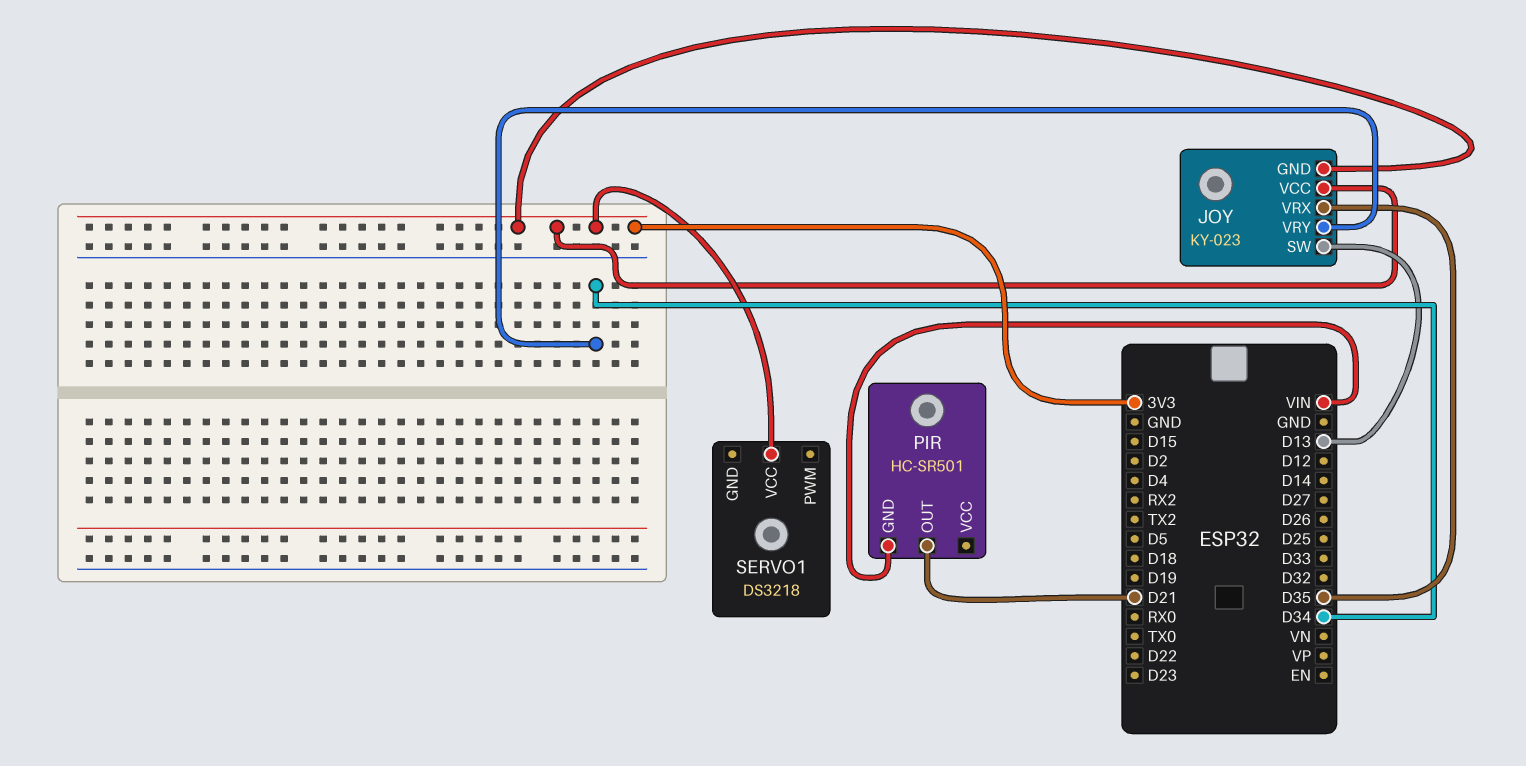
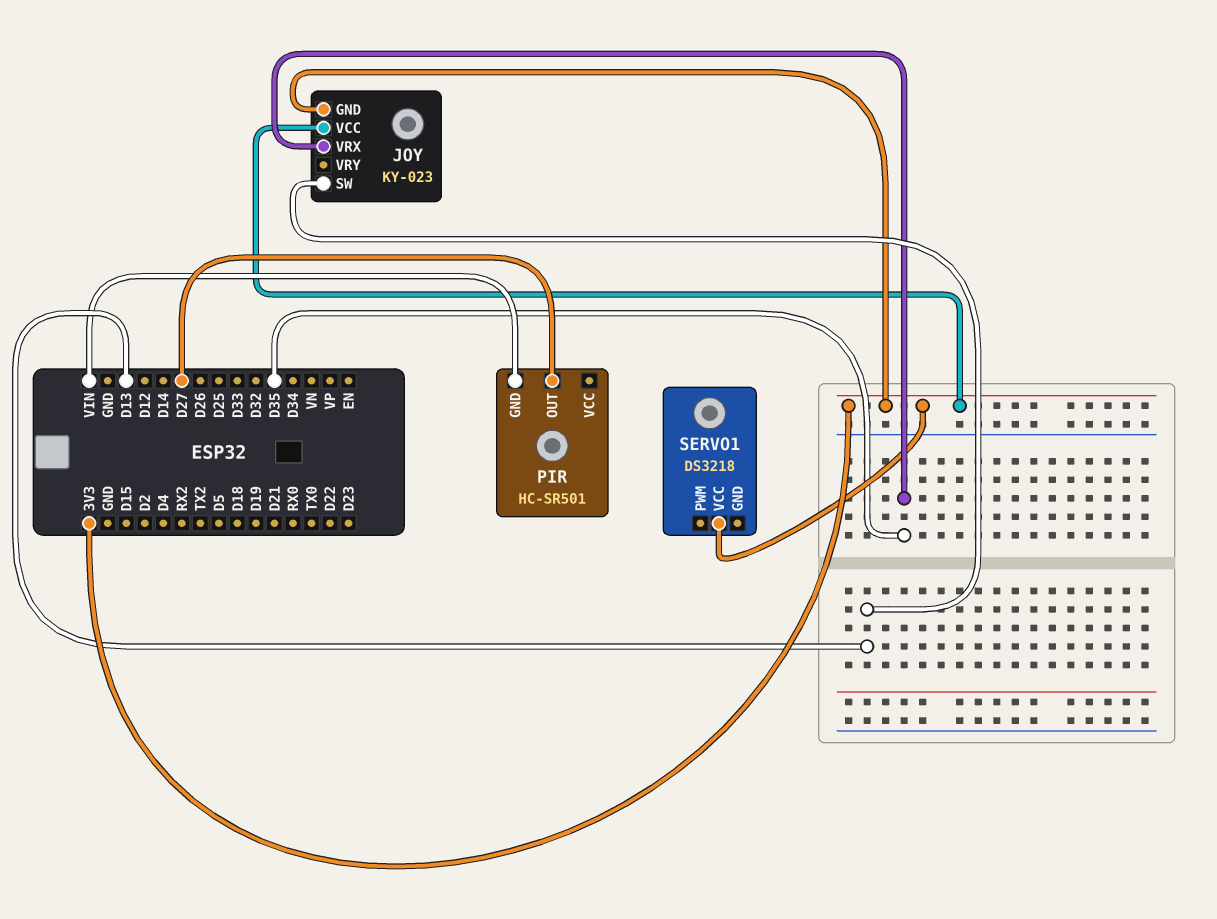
JOY pin VRY: D34 -> none
PIR pin OUT: D21 -> D27

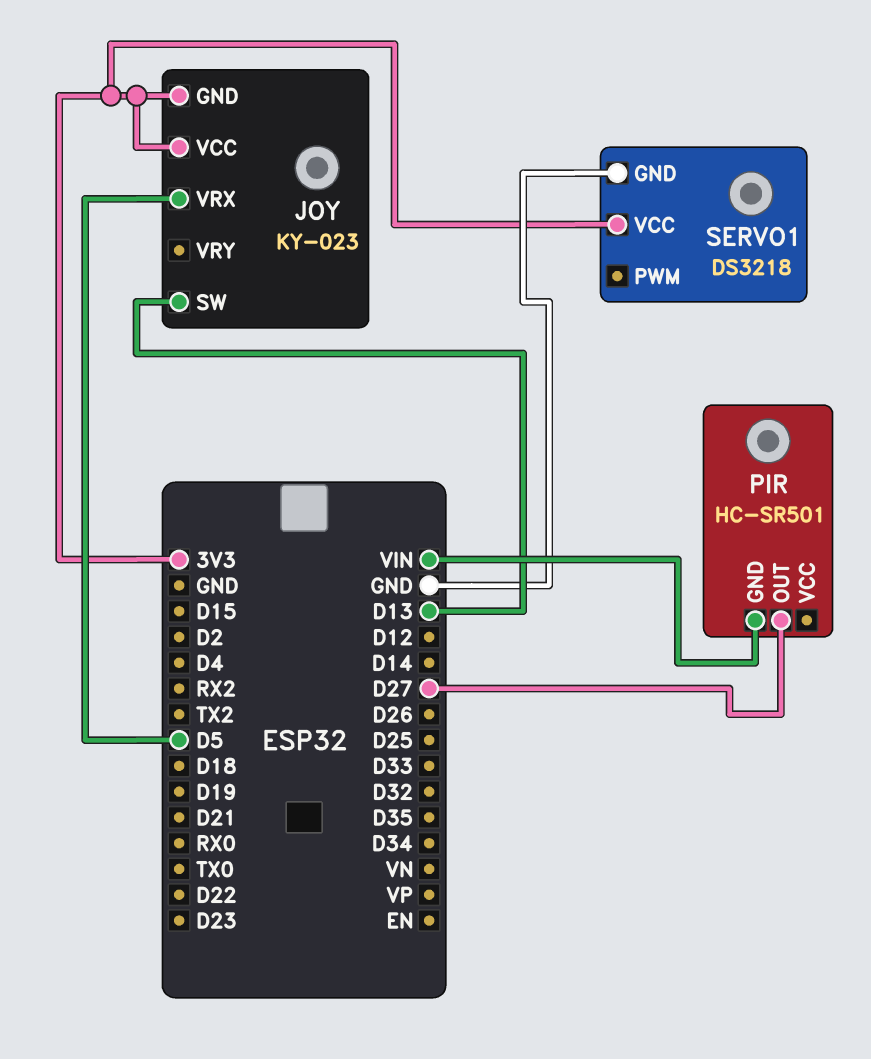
JOY pin VRX: D35 -> D5
SERVO1 pin GND: none -> GND

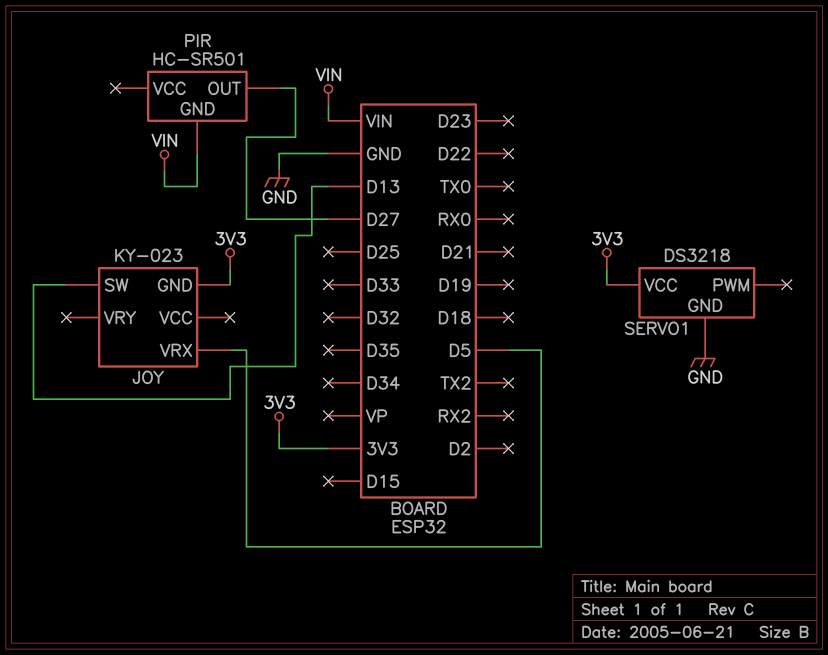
JOY pin VCC: 3V3 -> none

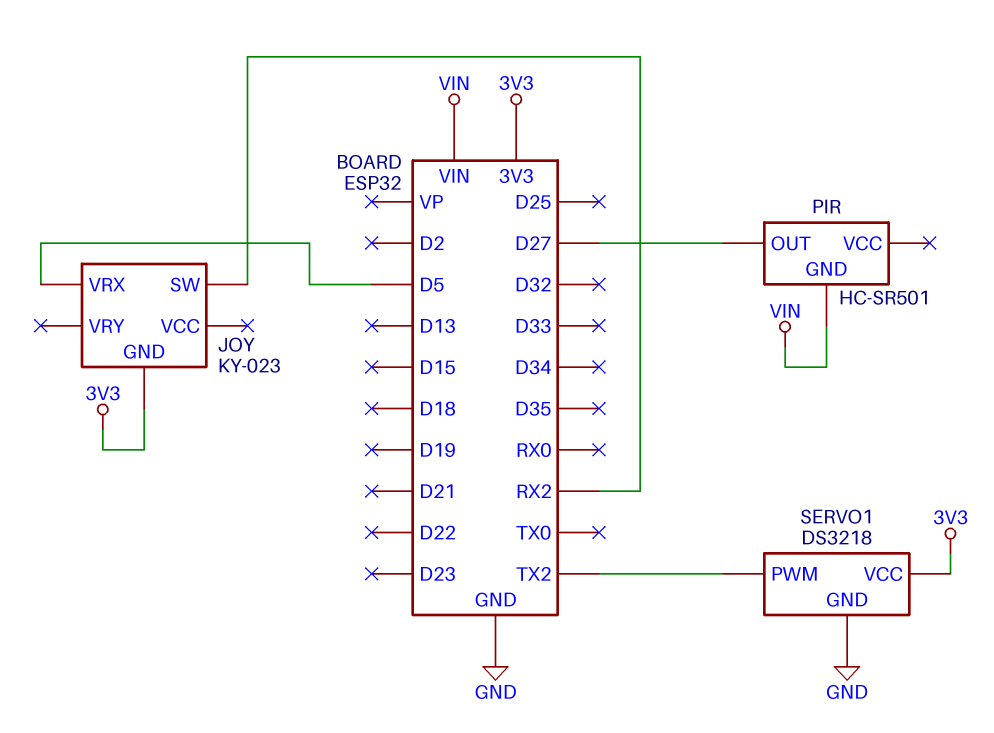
JOY pin SW: D13 -> RX2
SERVO1 pin PWM: none -> TX2

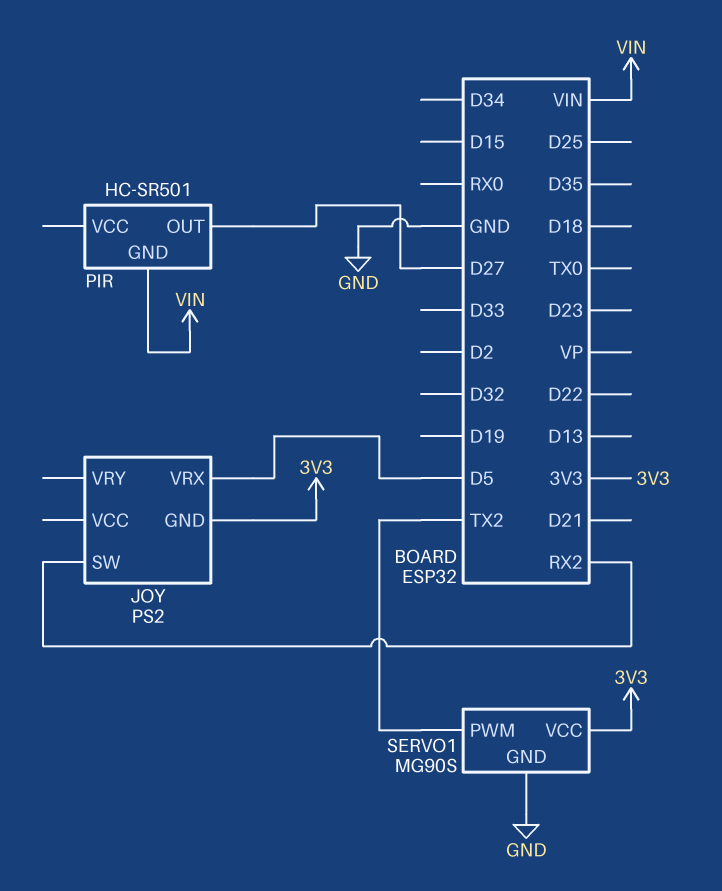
JOY: KY-023 -> PS2
SERVO1: DS3218 -> MG90S

